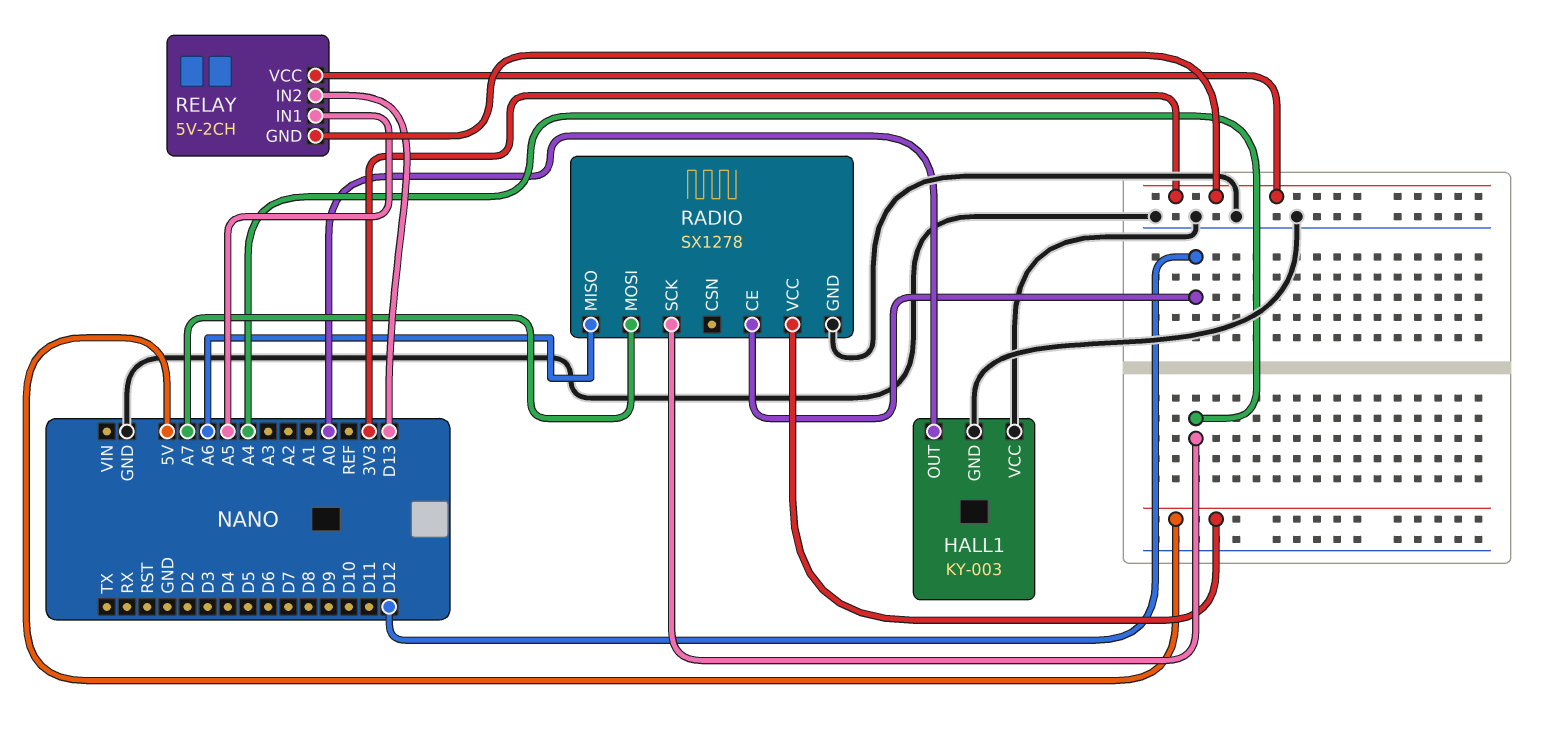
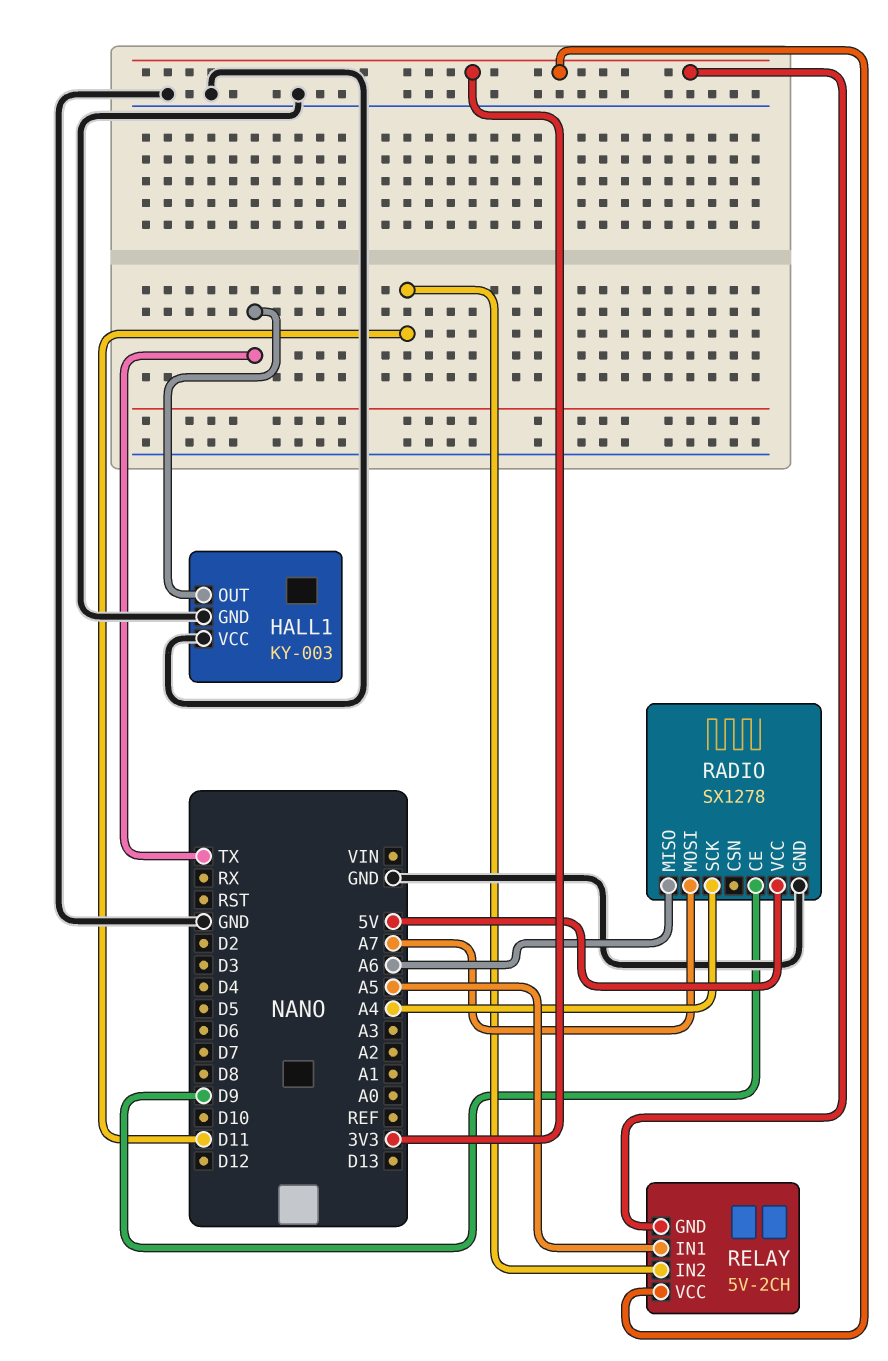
HALL1 pin OUT: A0 -> TX
RADIO pin CE: D12 -> D9
RELAY pin IN2: D13 -> D11

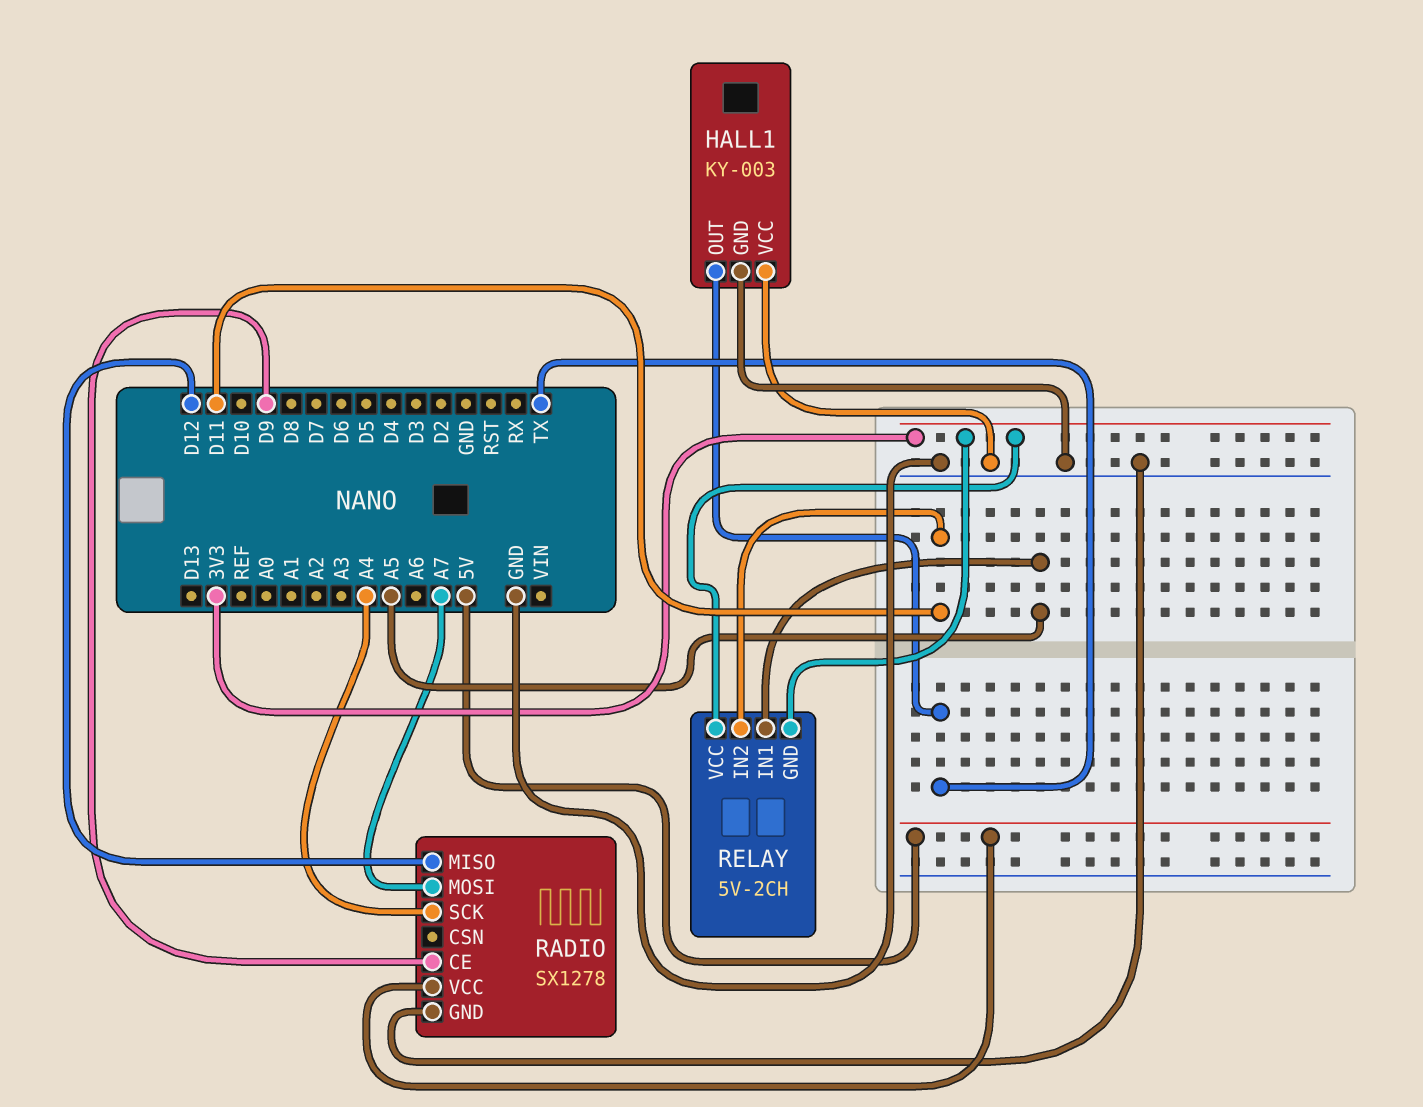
RADIO pin MISO: A6 -> D12

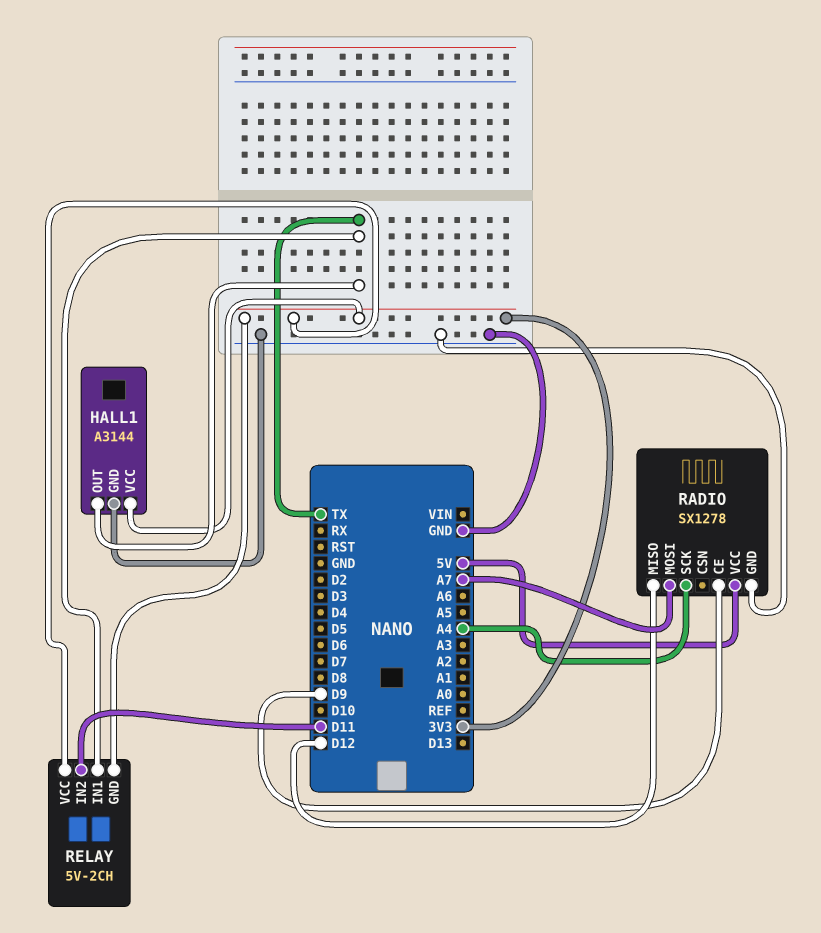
HALL1: KY-003 -> A3144
HALL1 pin VCC: GND -> 3V3
RELAY pin IN1: A5 -> TX

